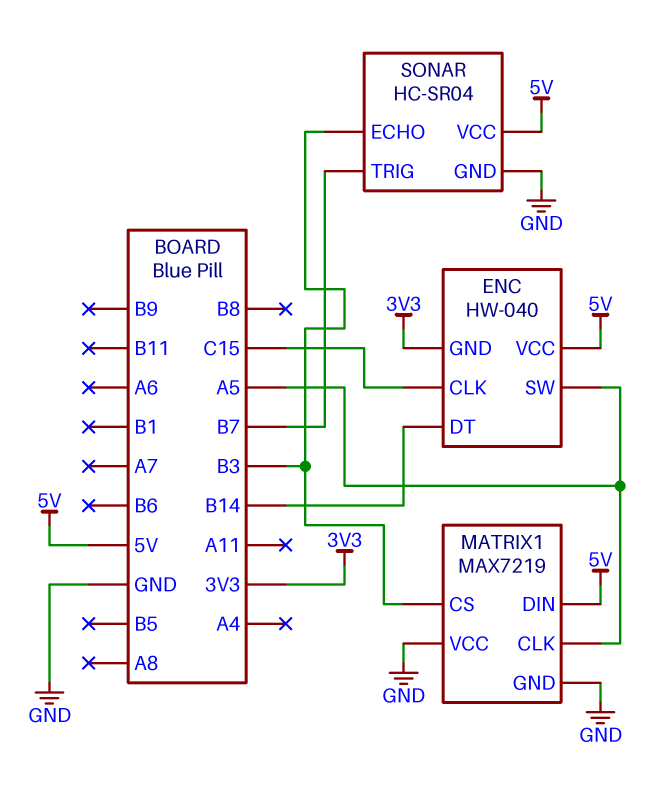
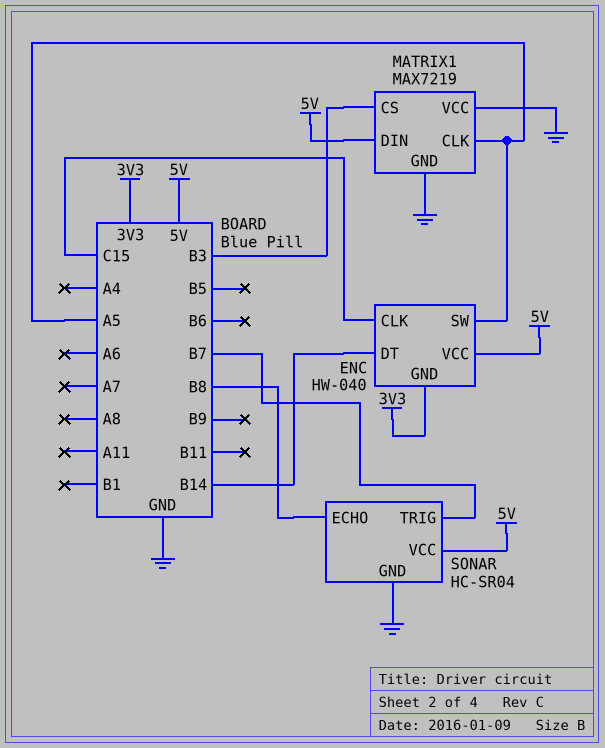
SONAR pin ECHO: B3 -> B8

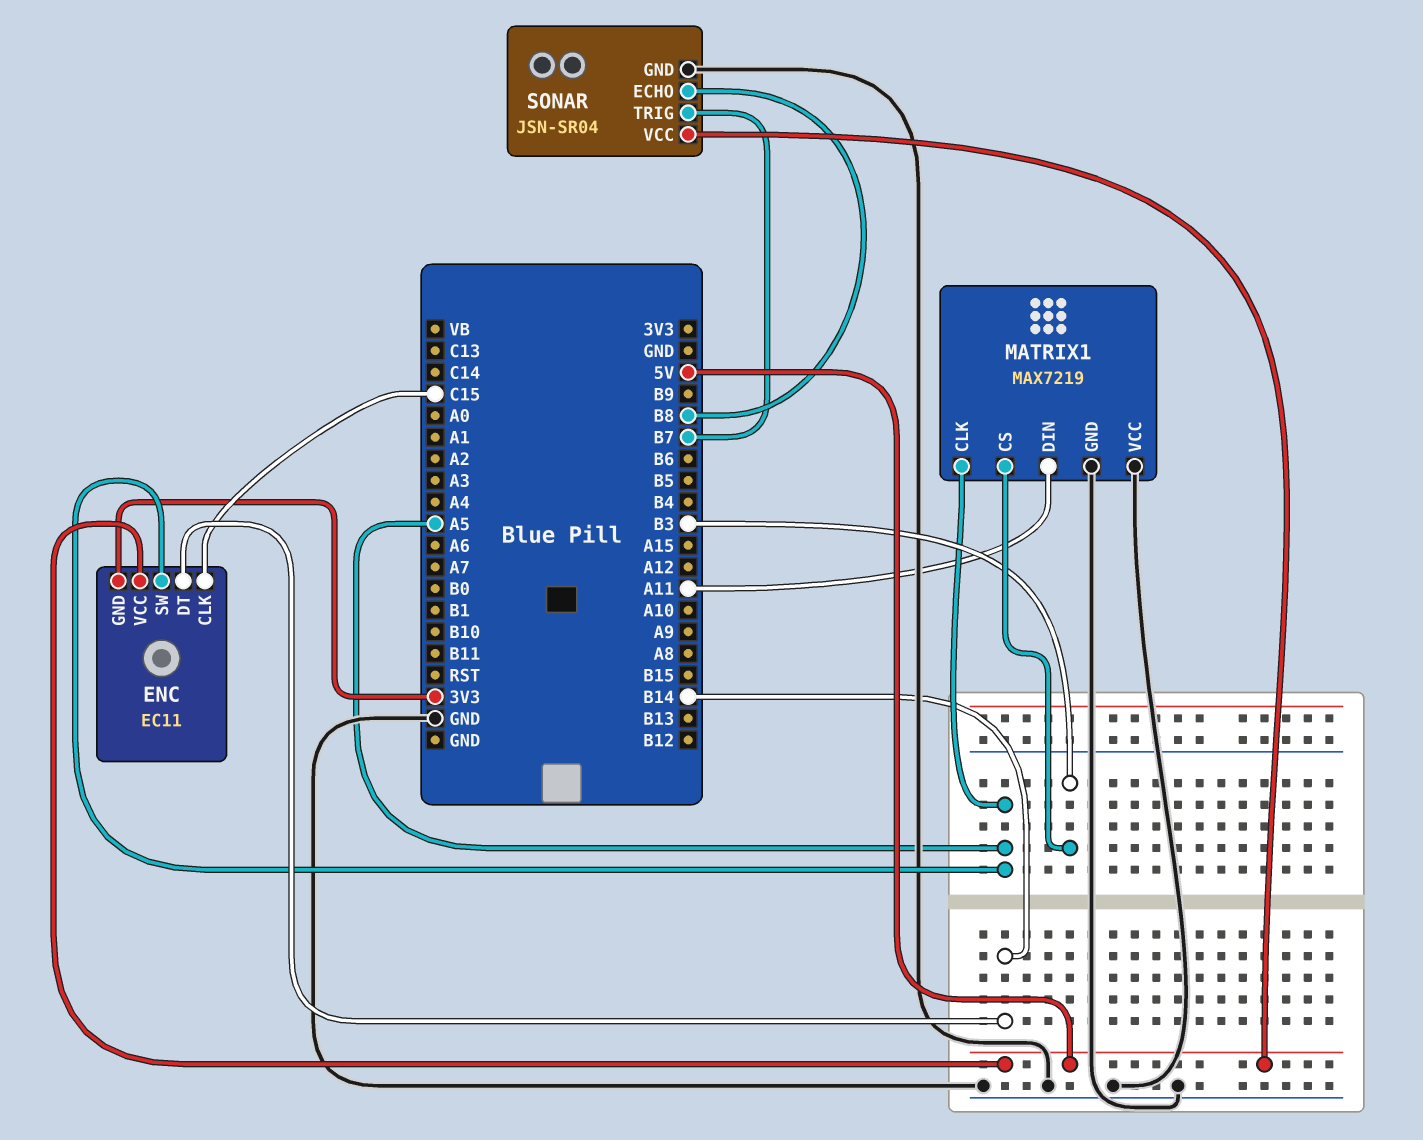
ENC: HW-040 -> EC11
MATRIX1 pin DIN: 5V -> A11
SONAR: HC-SR04 -> JSN-SR04

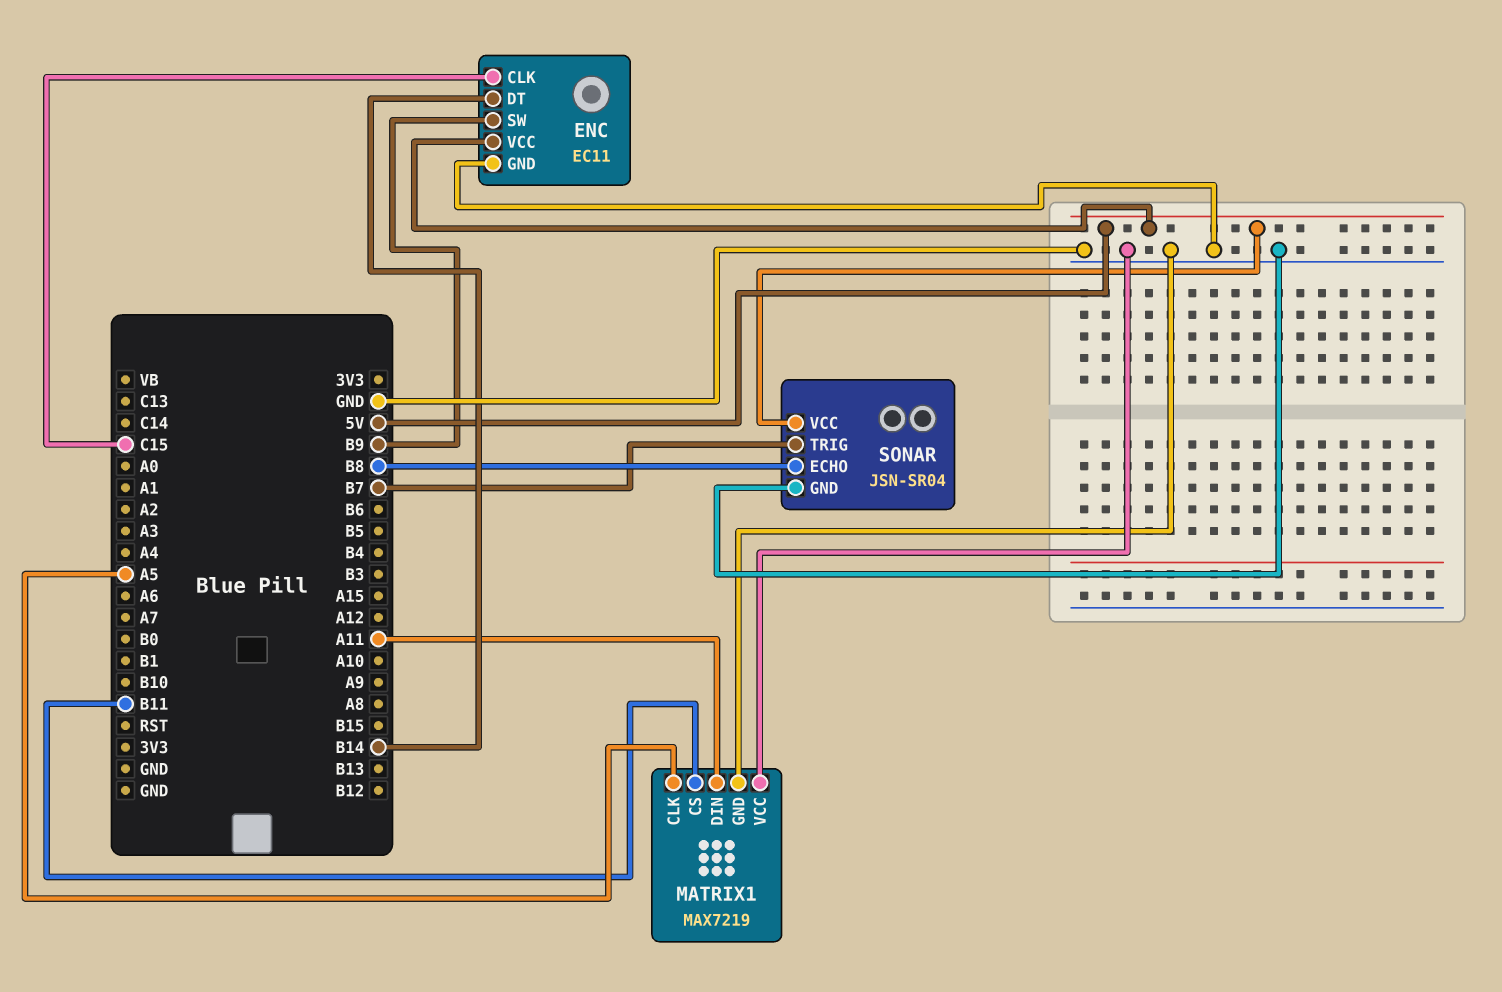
ENC pin GND: 3V3 -> GND
ENC pin SW: A5 -> B9
MATRIX1 pin CS: B3 -> B11

